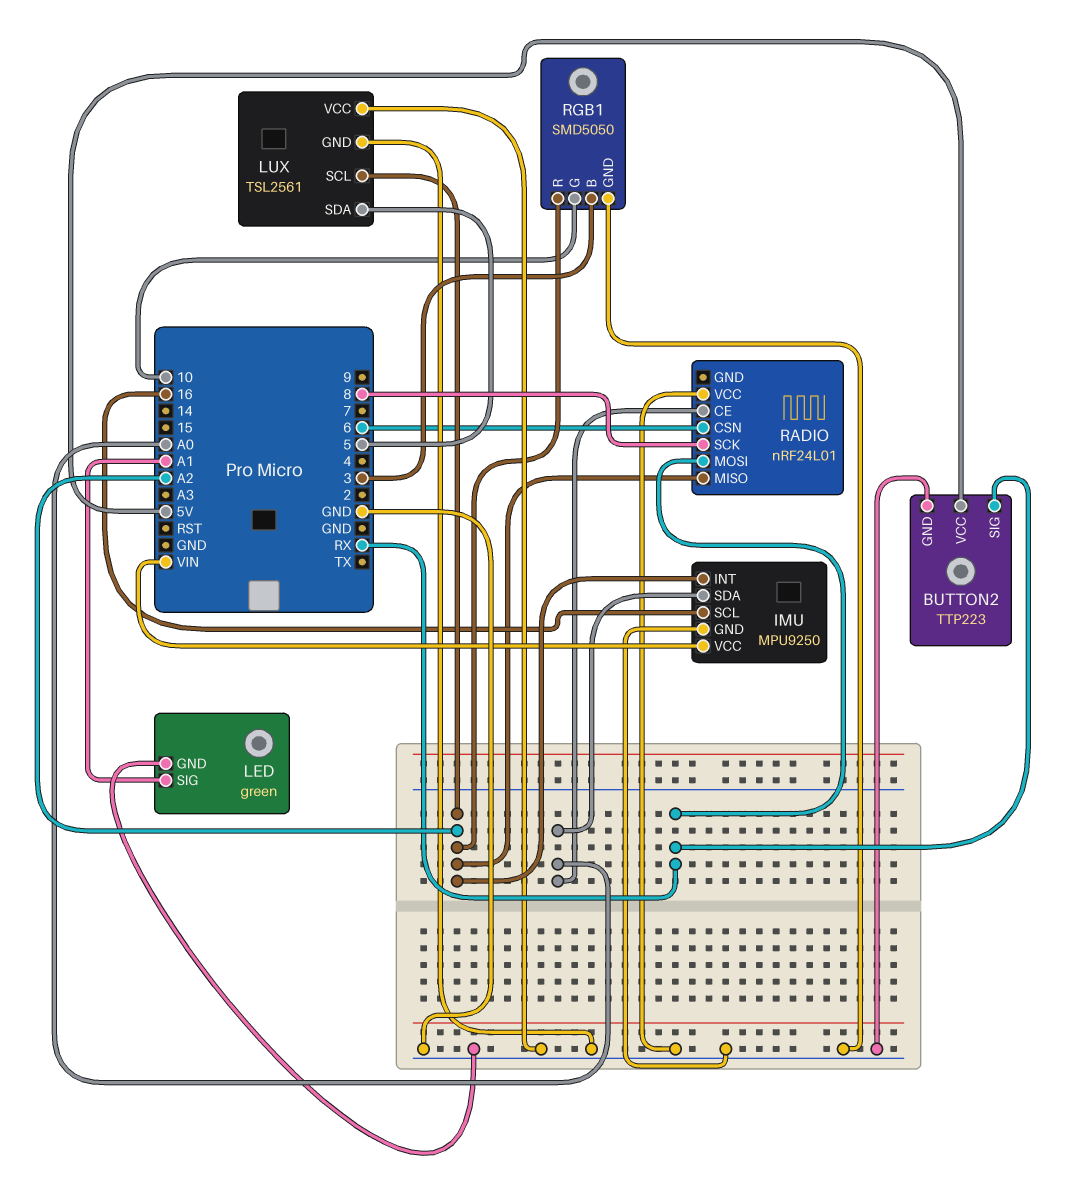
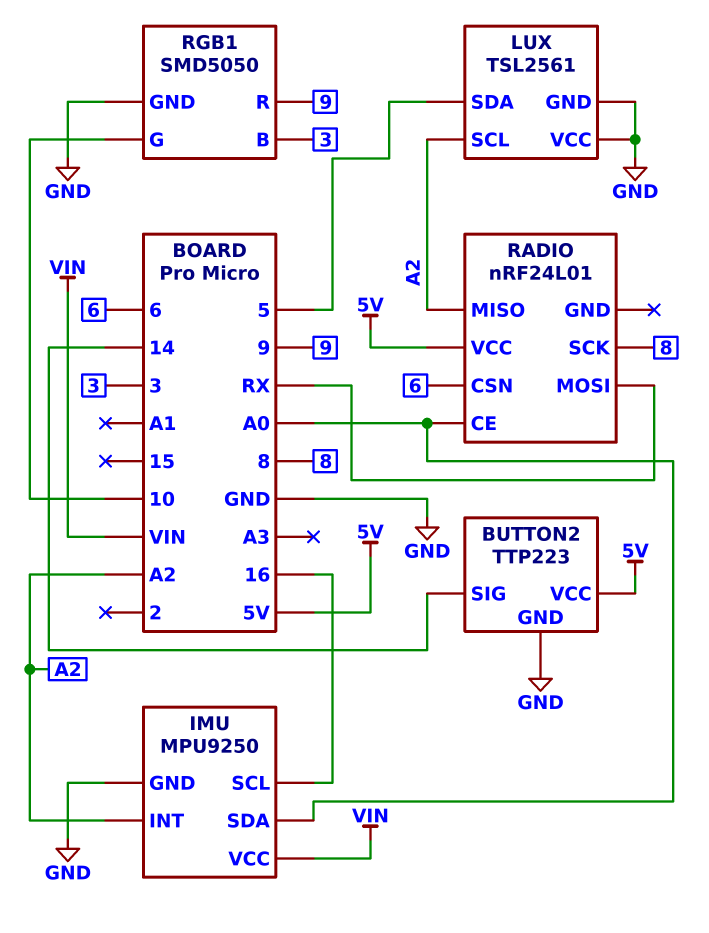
BUTTON2 pin SIG: RX -> 14
LED: green -> none
LED pin GND: GND -> none
LED pin SIG: A1 -> none
RADIO pin VCC: GND -> 5V
RGB1 pin R: A2 -> 9

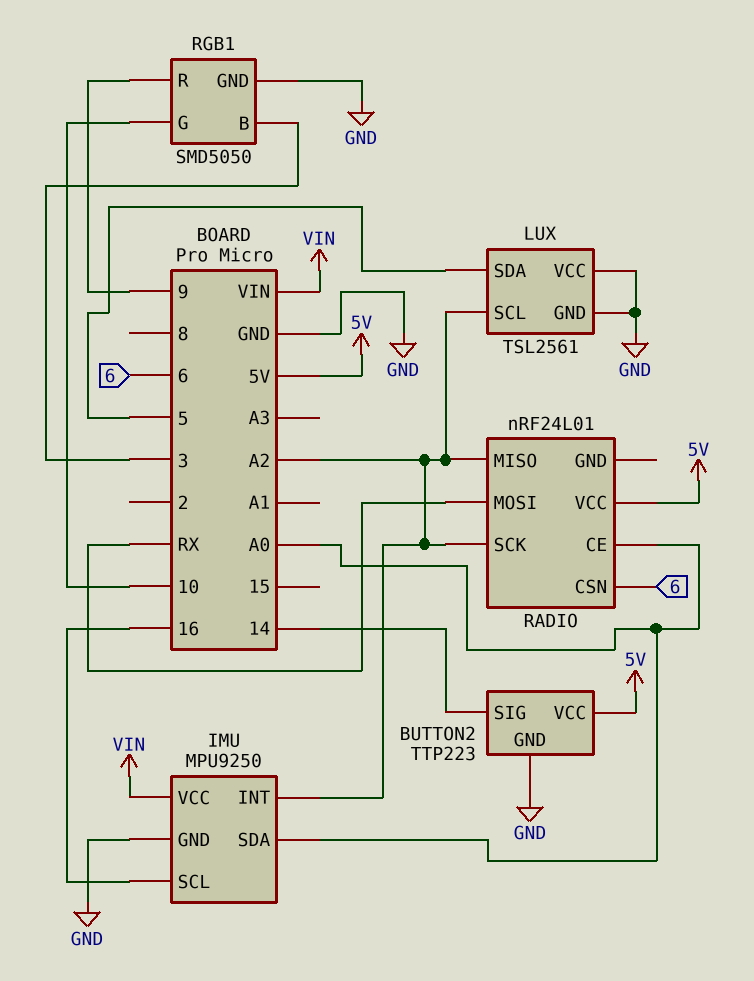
RADIO pin SCK: 8 -> A2

